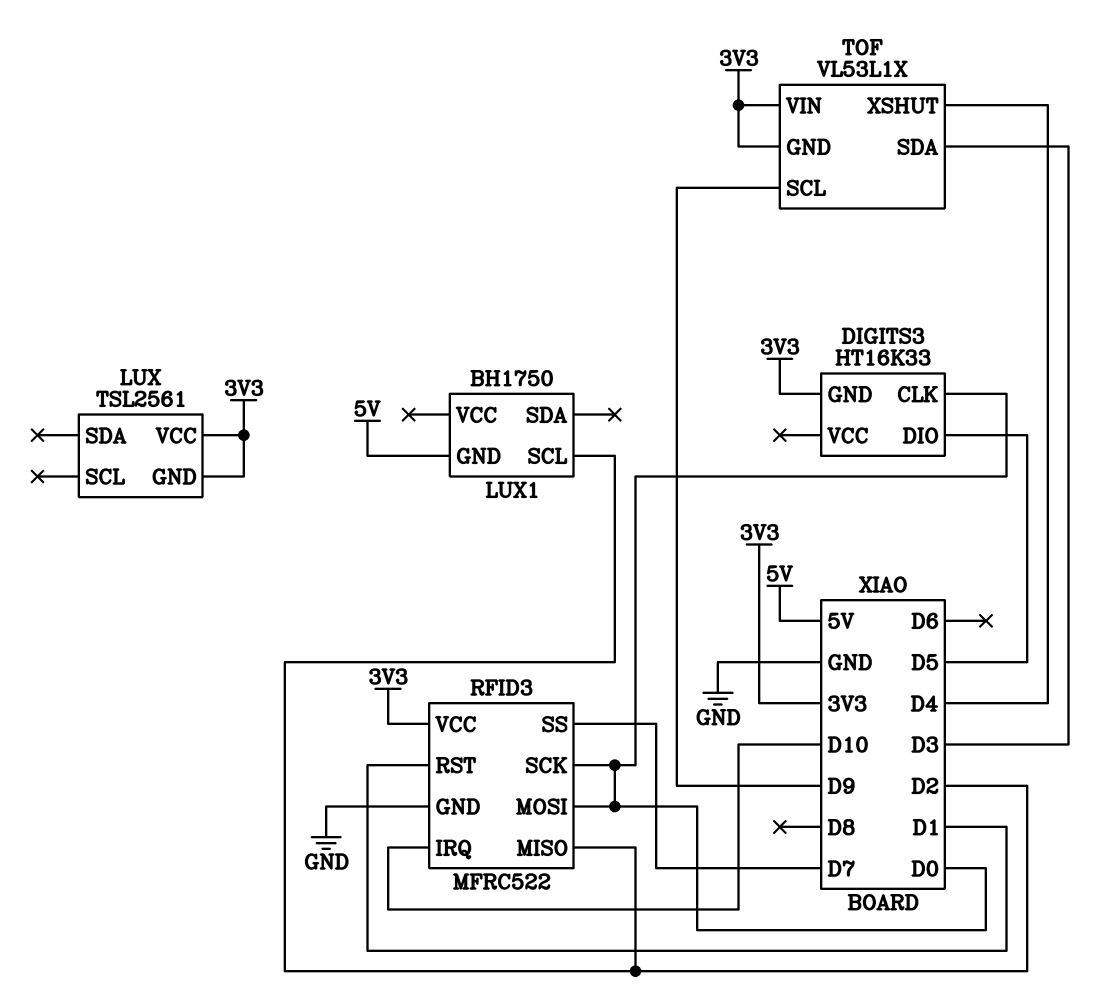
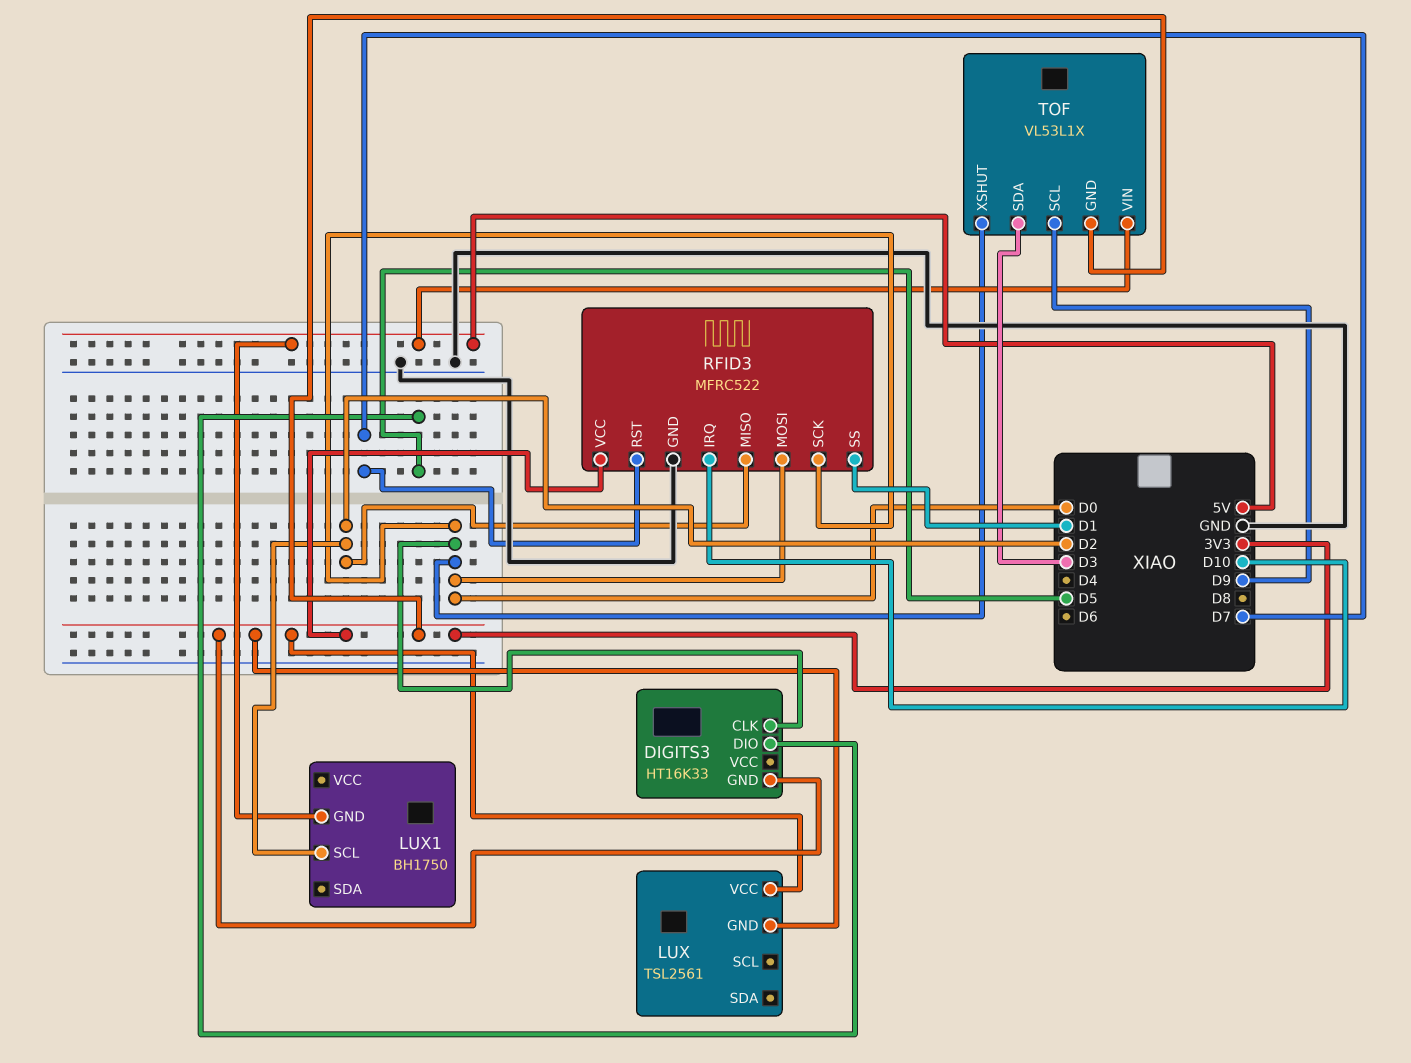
RFID3 pin RST: D1 -> D7
RFID3 pin SS: D7 -> D1
TOF pin VIN: 3V3 -> 5V
TOF pin XSHUT: D4 -> D0

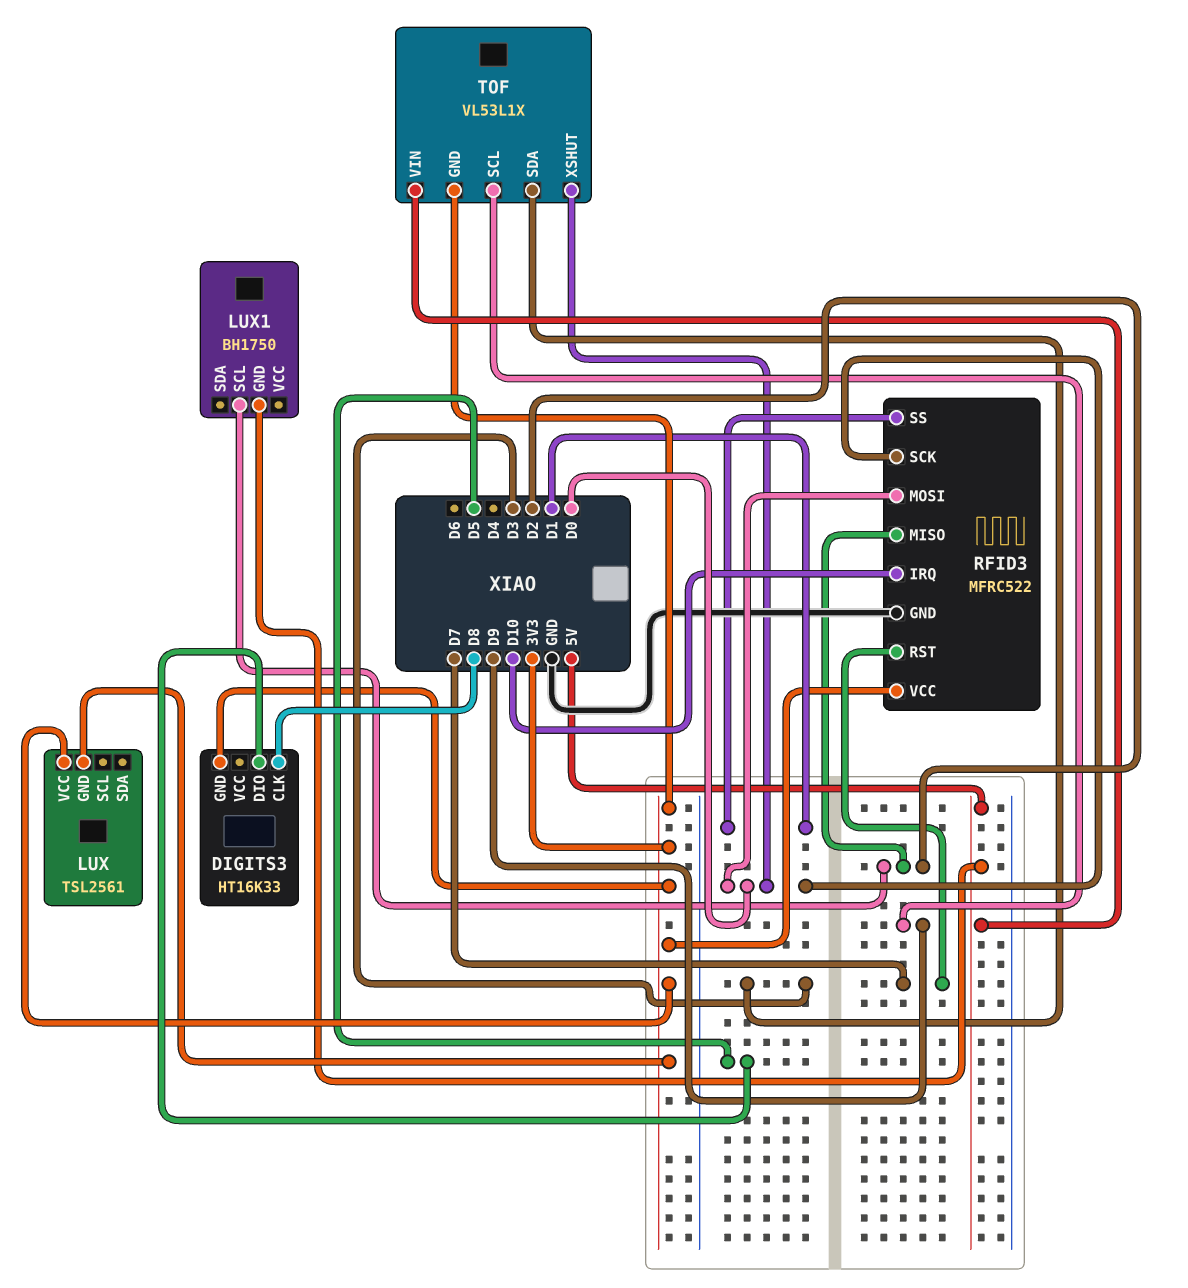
DIGITS3 pin CLK: D0 -> D8

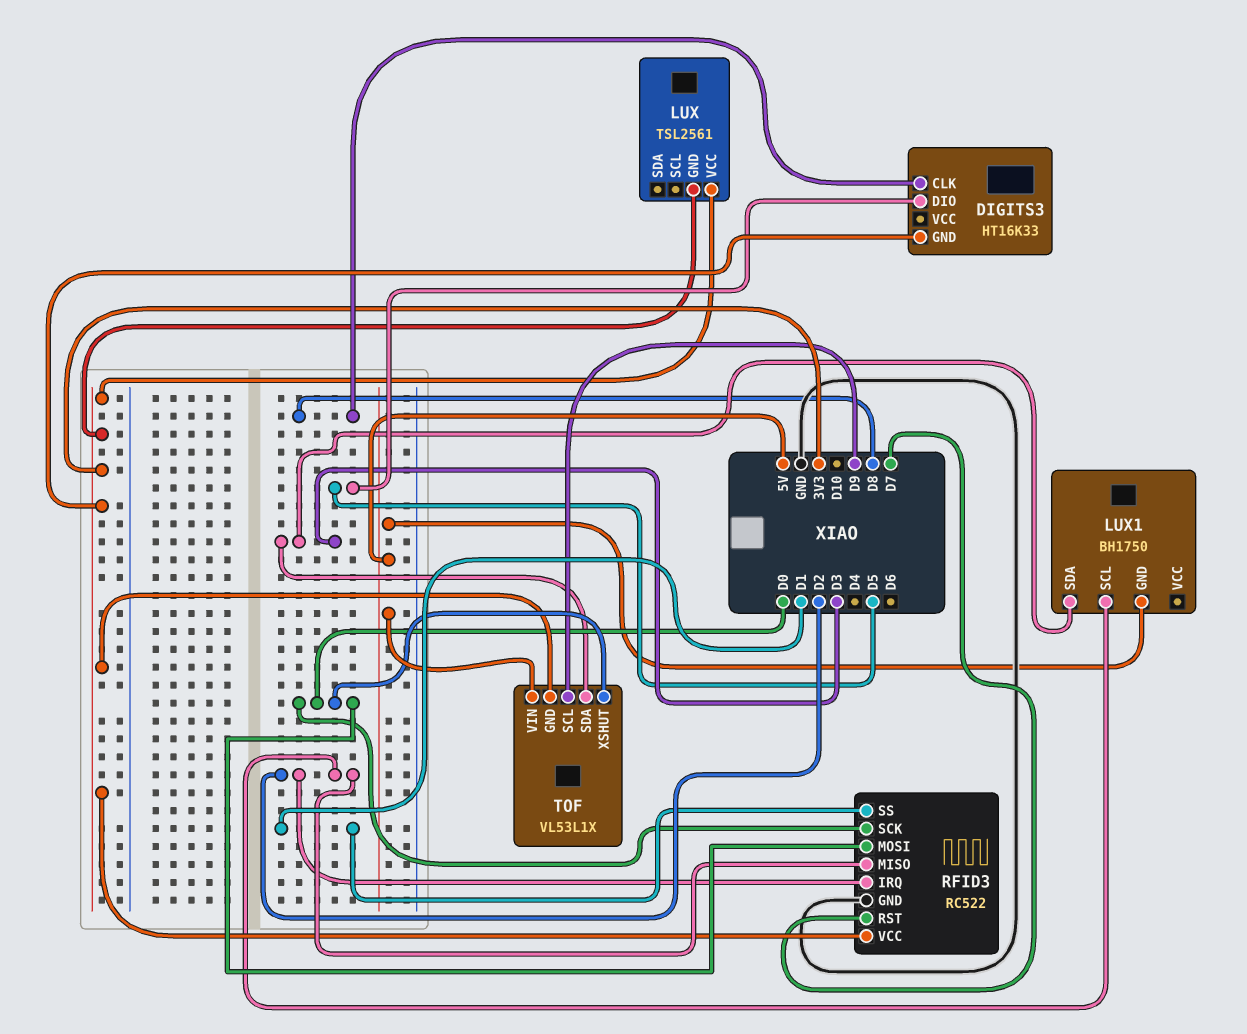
LUX1 pin SDA: none -> D3
RFID3: MFRC522 -> RC522
RFID3 pin IRQ: D10 -> D2

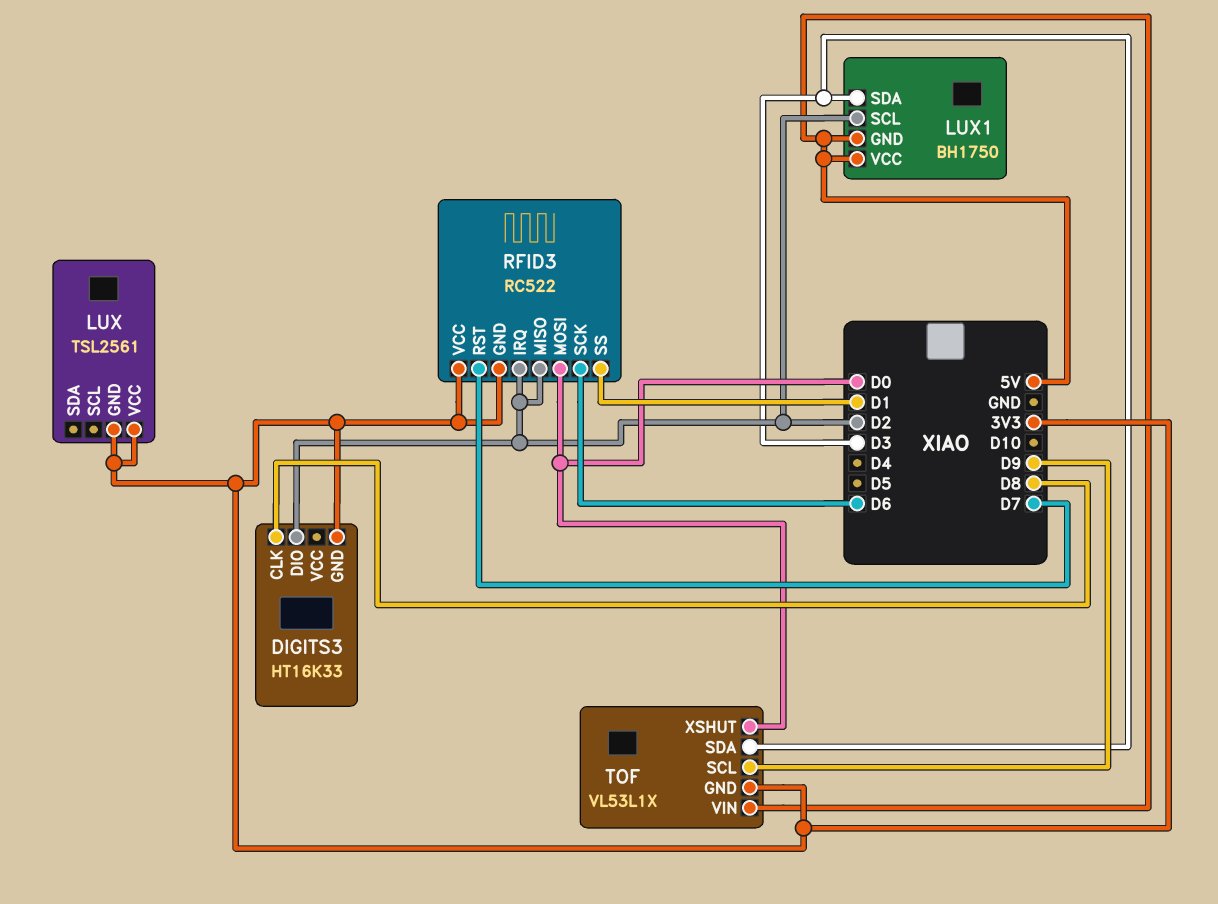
DIGITS3 pin DIO: D5 -> D2
LUX1 pin VCC: none -> 5V
RFID3 pin GND: GND -> 3V3
RFID3 pin SCK: D0 -> D6

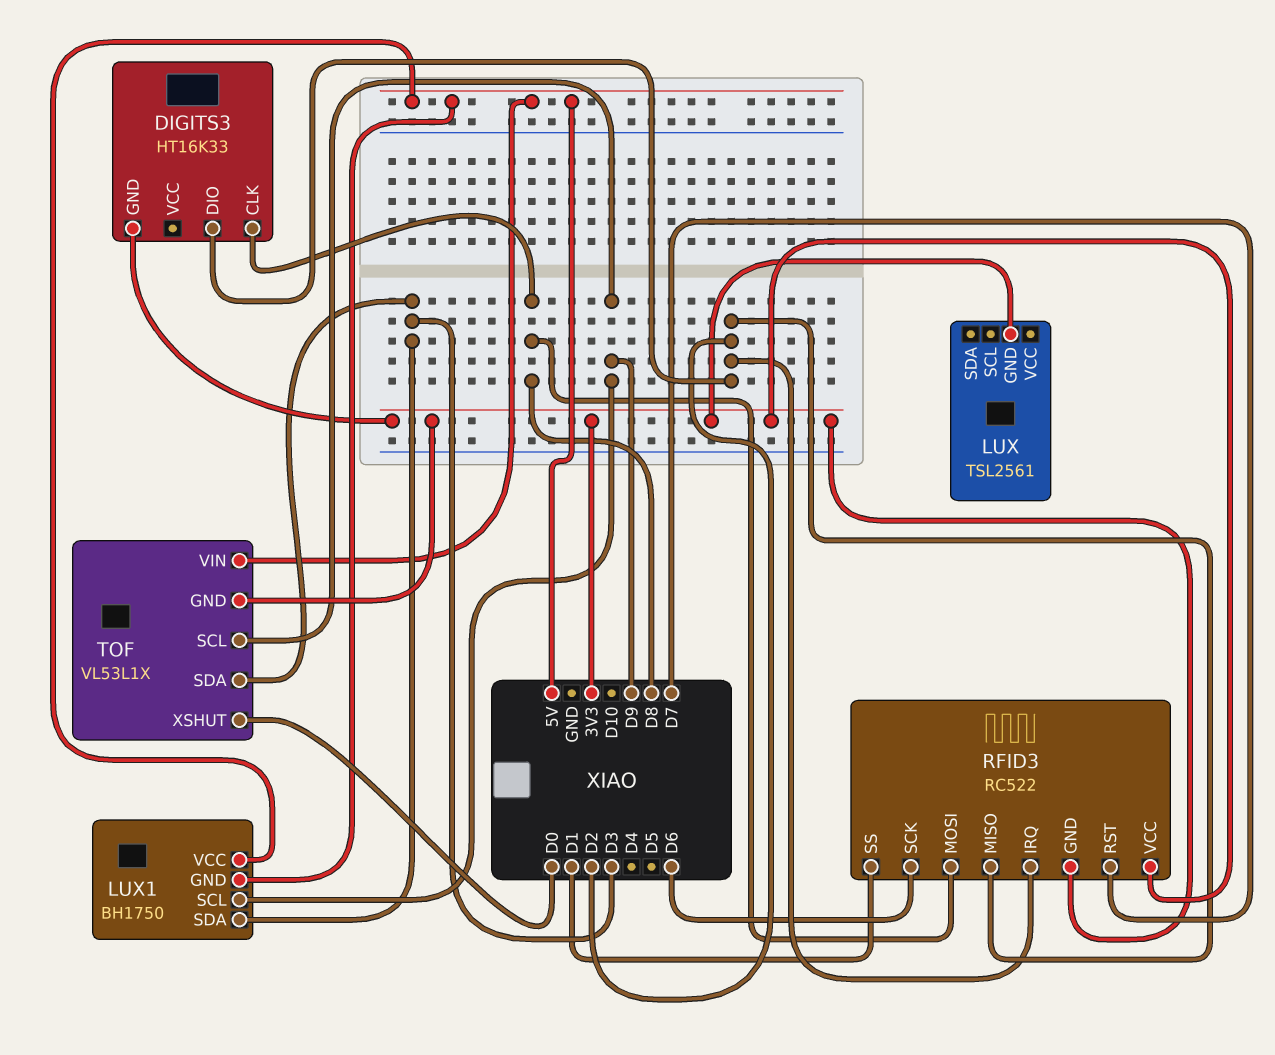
LUX pin VCC: 3V3 -> none
LUX1 pin SCL: D2 -> D9
RFID3 pin MOSI: D0 -> D8

